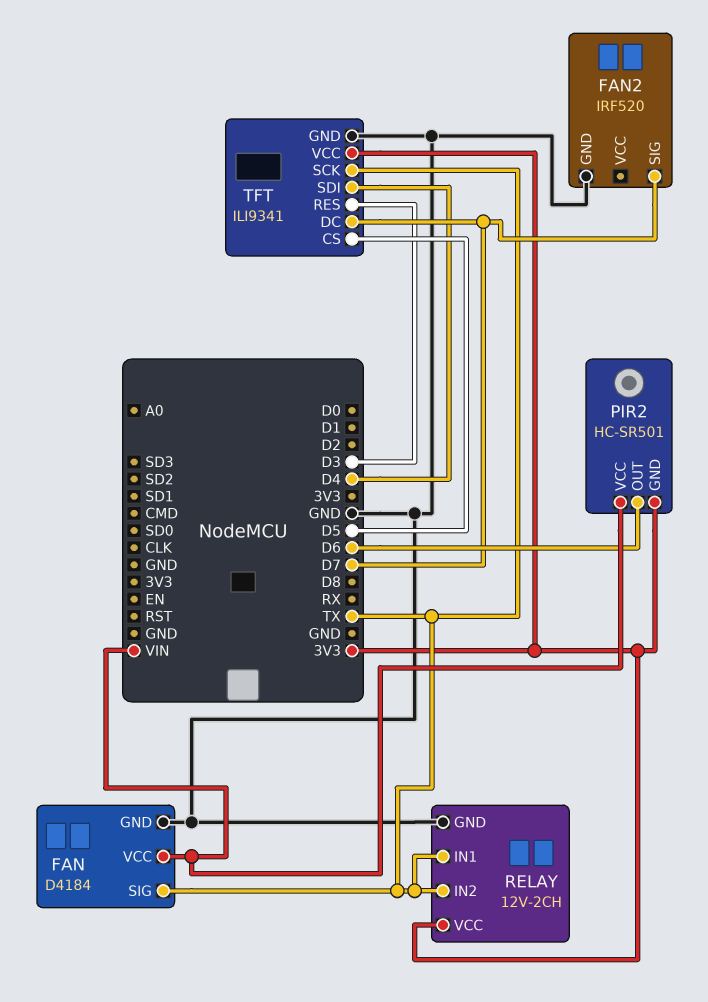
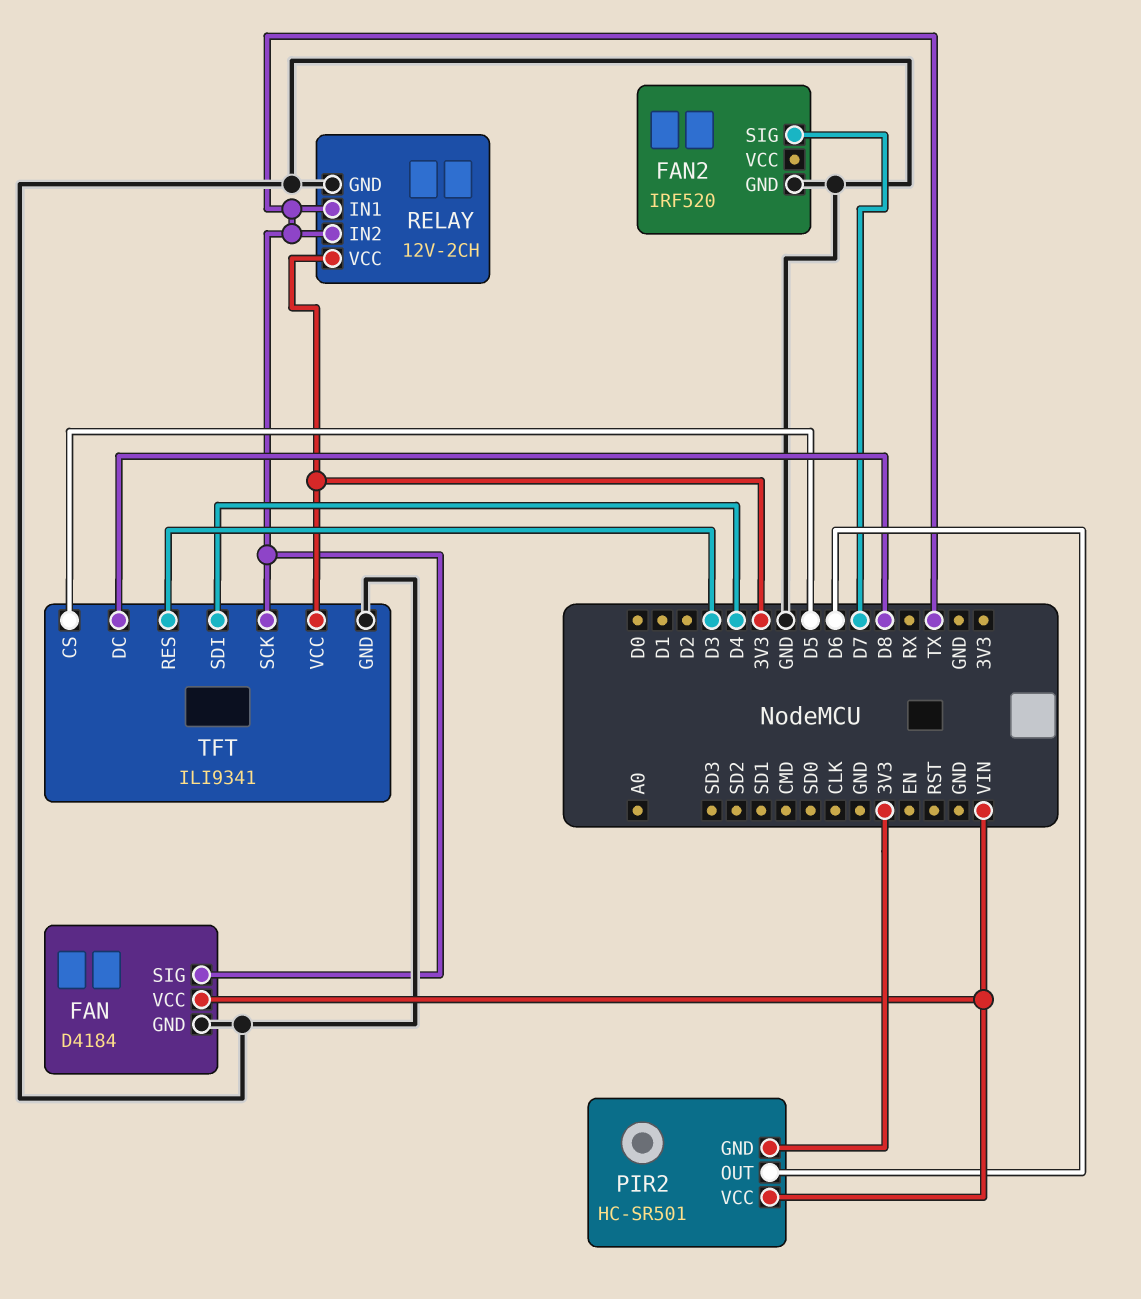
TFT pin DC: D7 -> D8

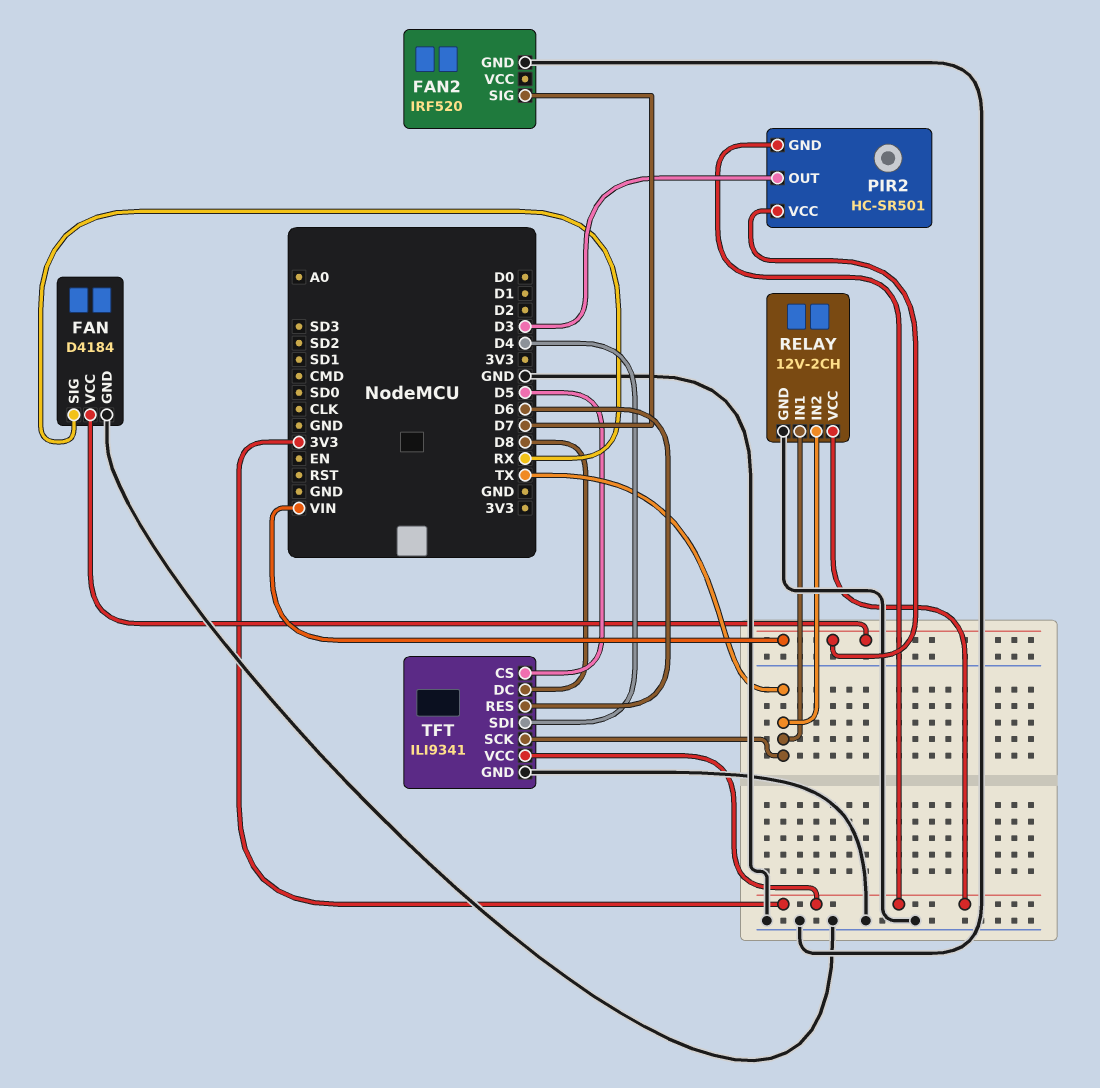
FAN pin SIG: TX -> RX
PIR2 pin OUT: D6 -> D3
TFT pin RES: D3 -> D6

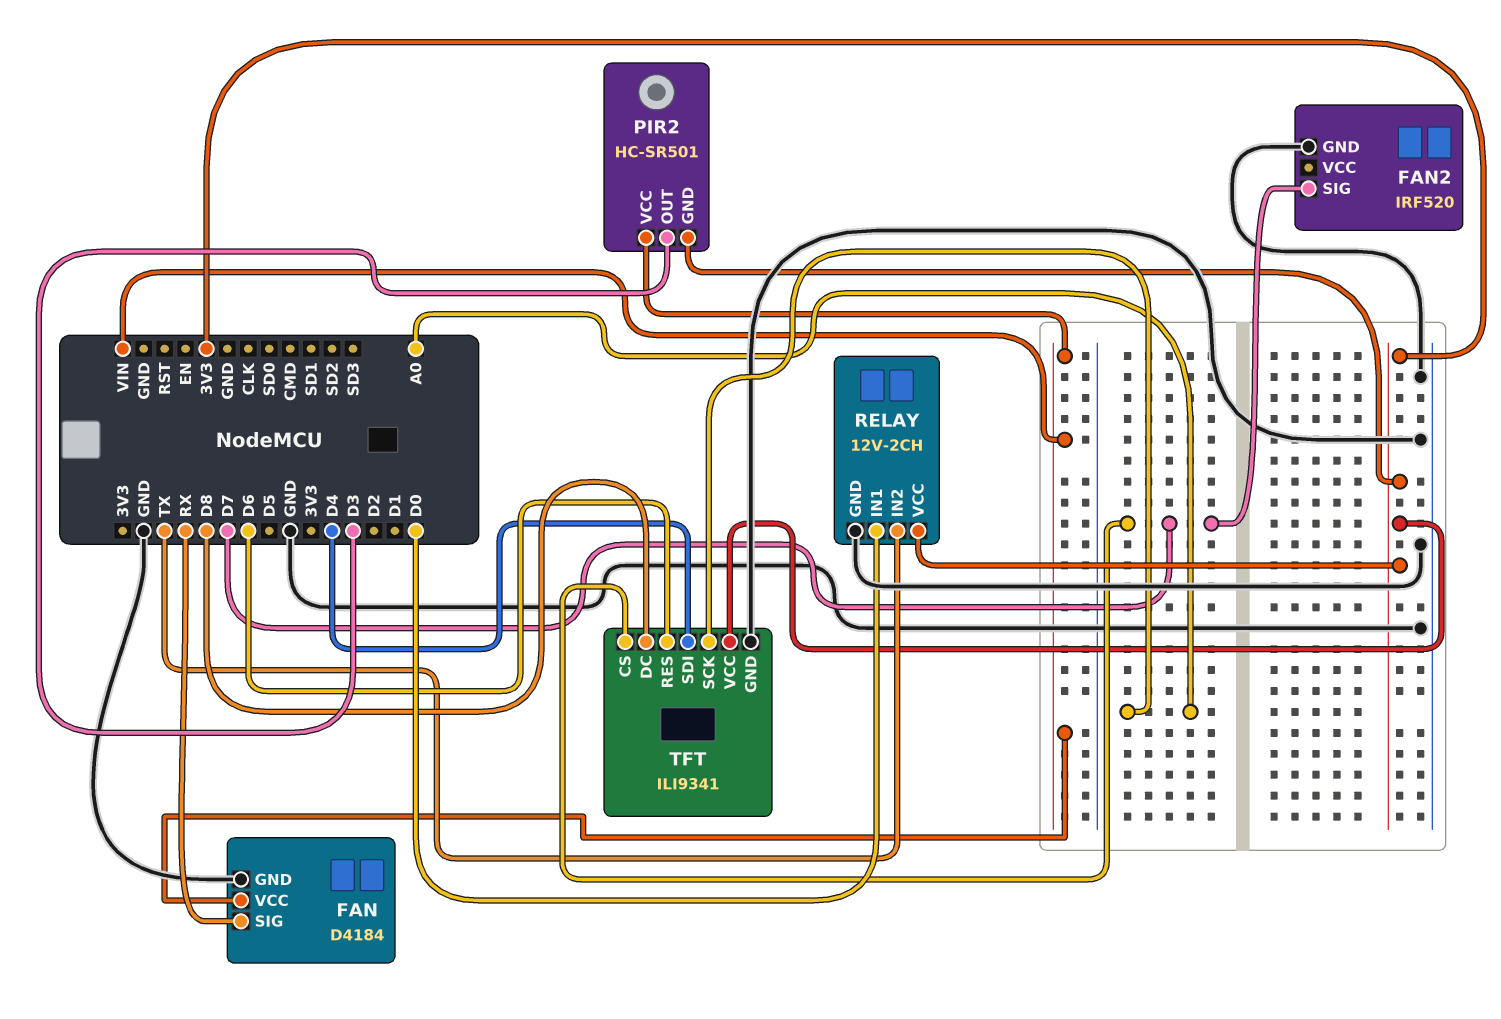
RELAY pin IN1: TX -> D0
TFT pin CS: D5 -> D7
TFT pin SCK: TX -> A0

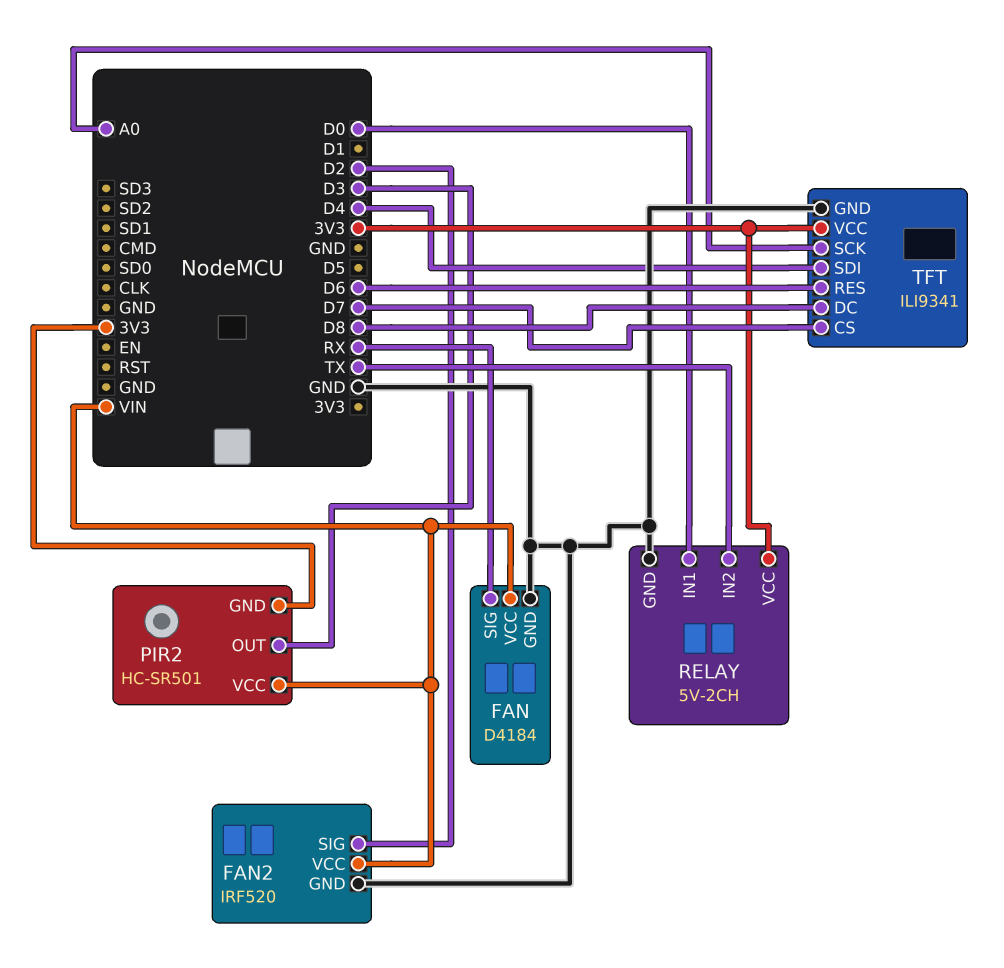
FAN2 pin SIG: D7 -> D2
FAN2 pin VCC: none -> VIN
RELAY: 12V-2CH -> 5V-2CH

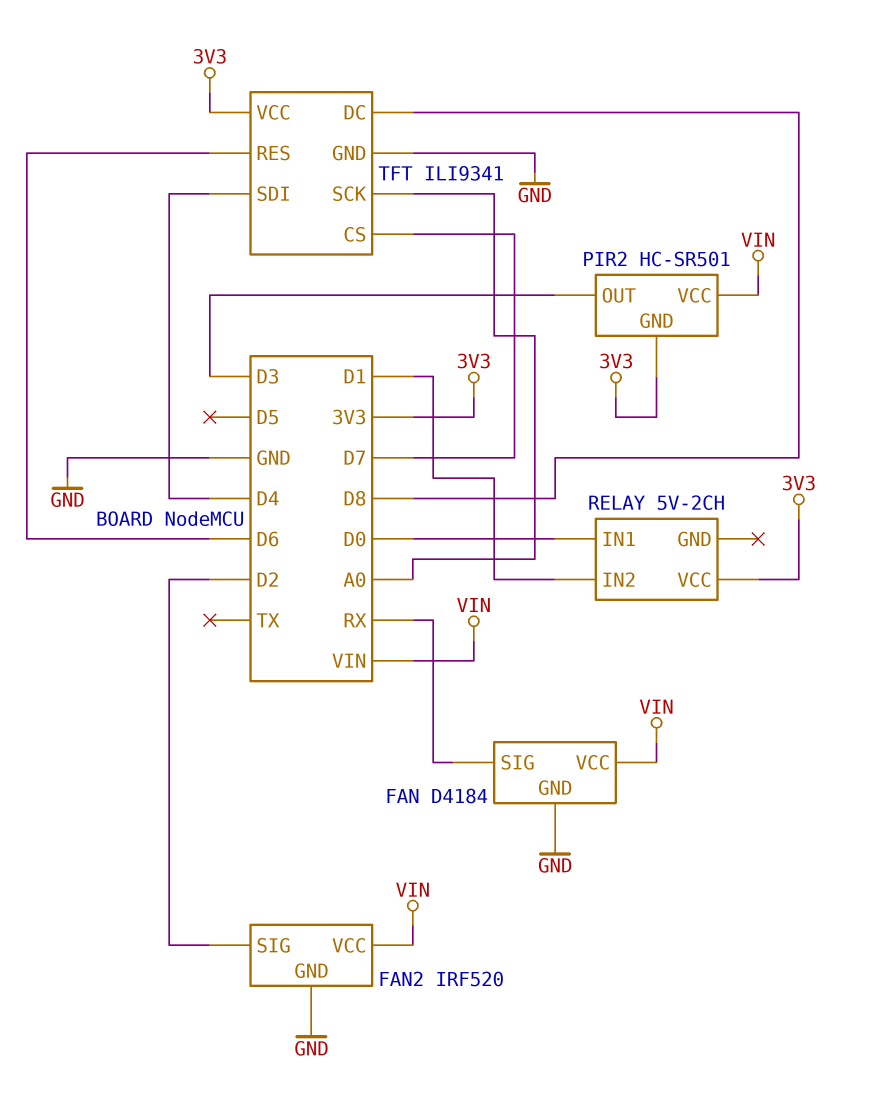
RELAY pin GND: GND -> none
RELAY pin IN2: TX -> D1

